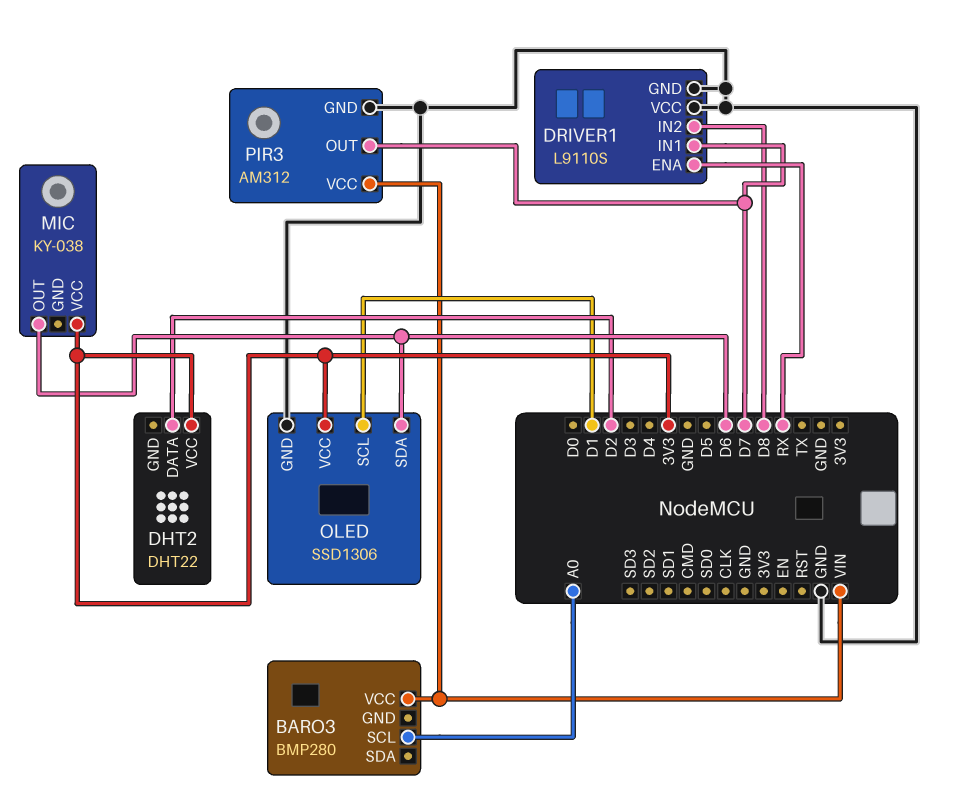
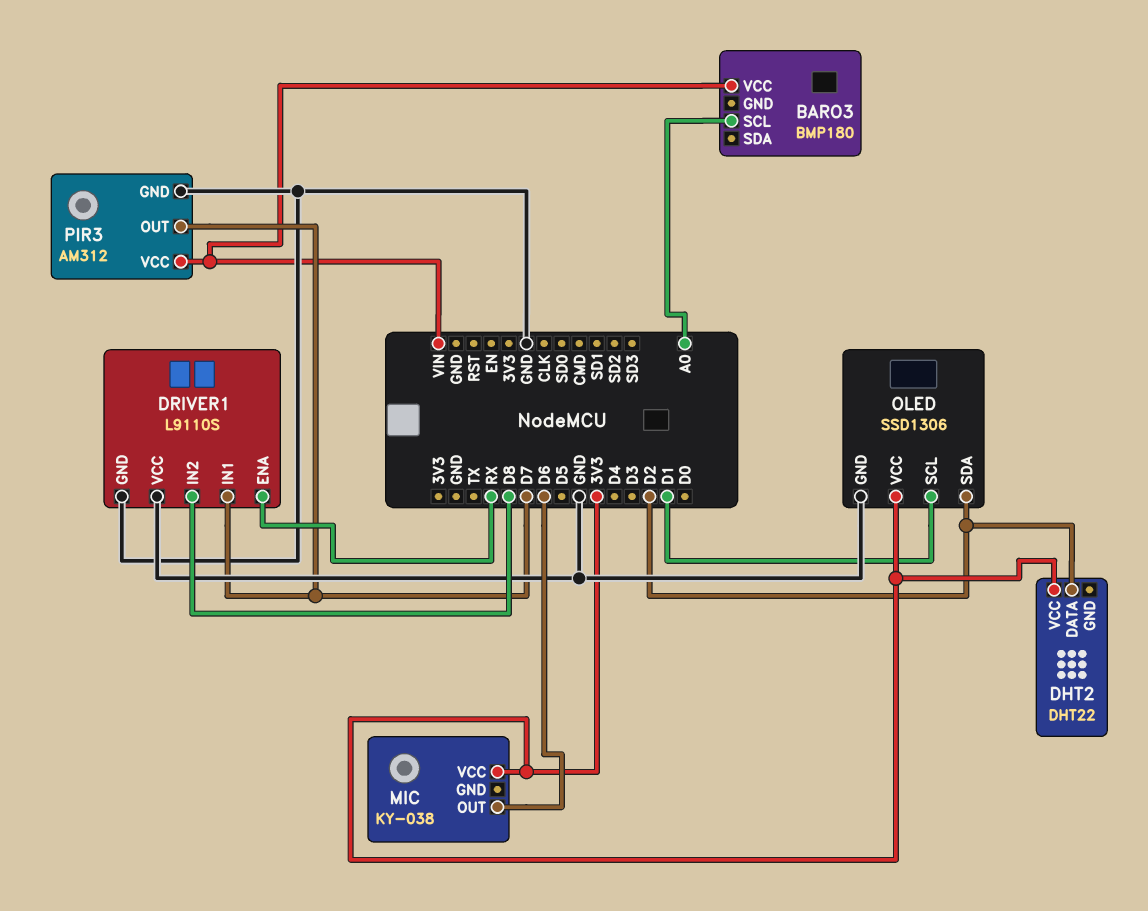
BARO3: BMP280 -> BMP180
OLED pin SDA: D6 -> D2

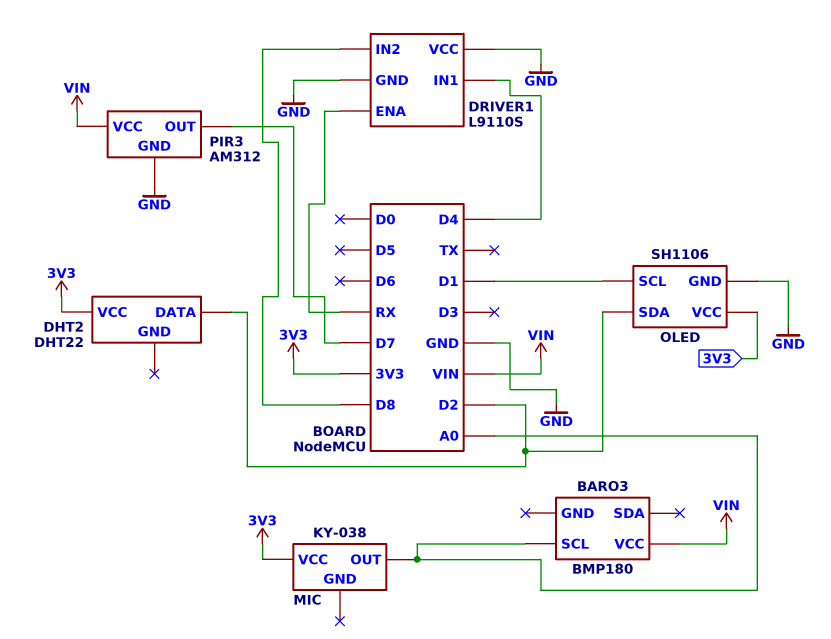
DRIVER1 pin IN1: D7 -> D4
MIC pin OUT: D6 -> A0
OLED: SSD1306 -> SH1106

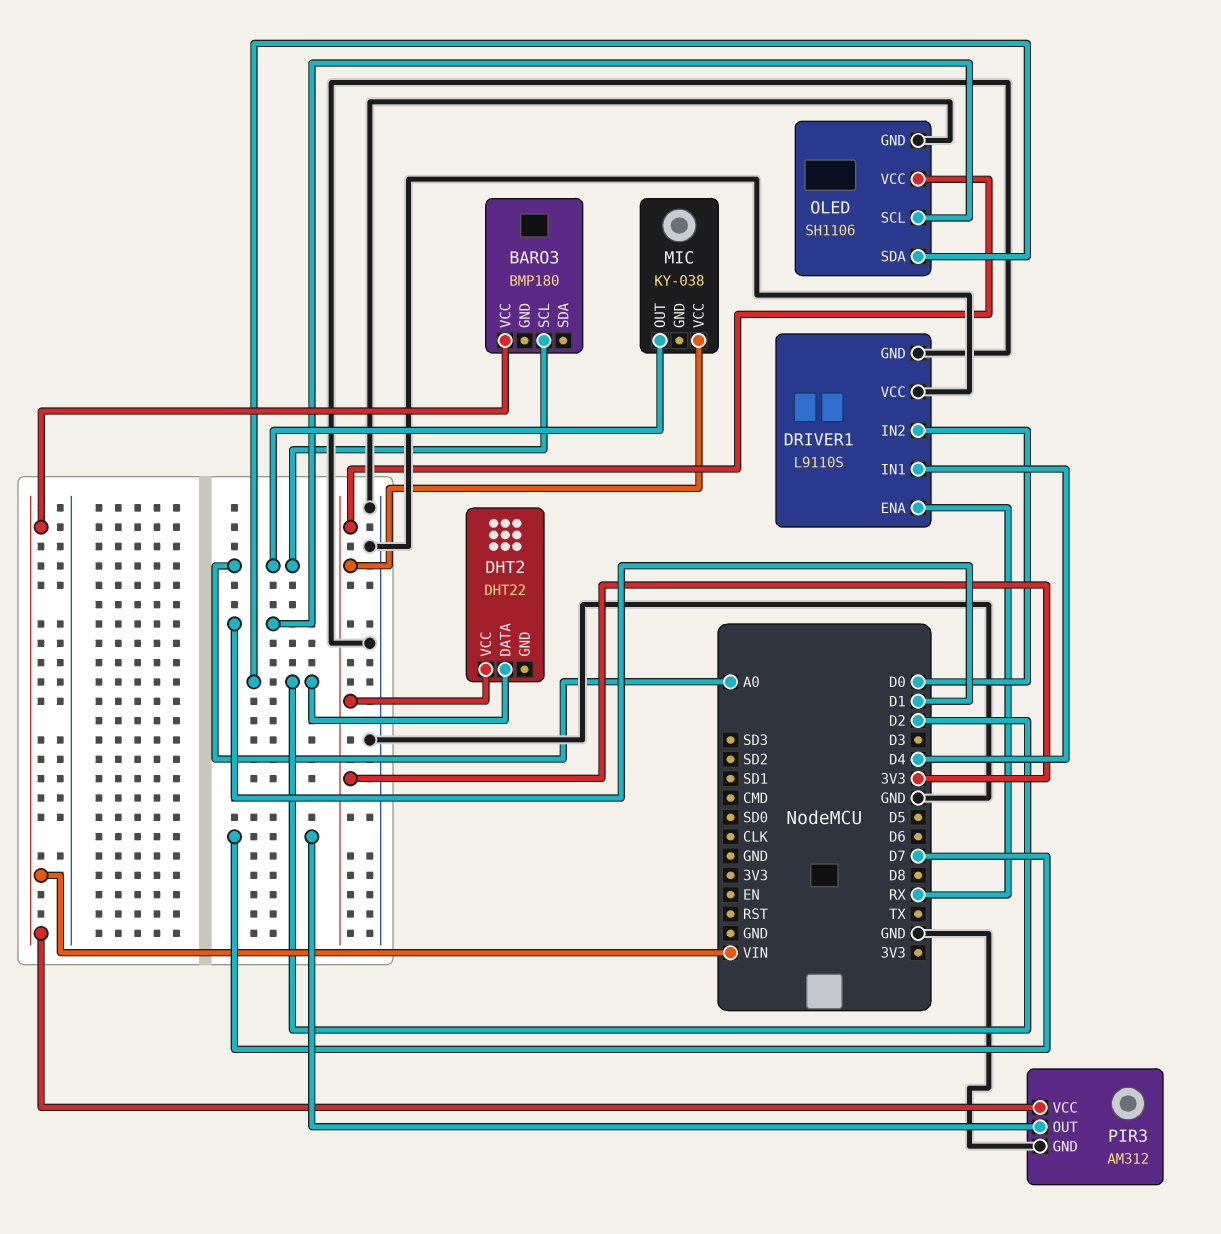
DRIVER1 pin IN2: D8 -> D0

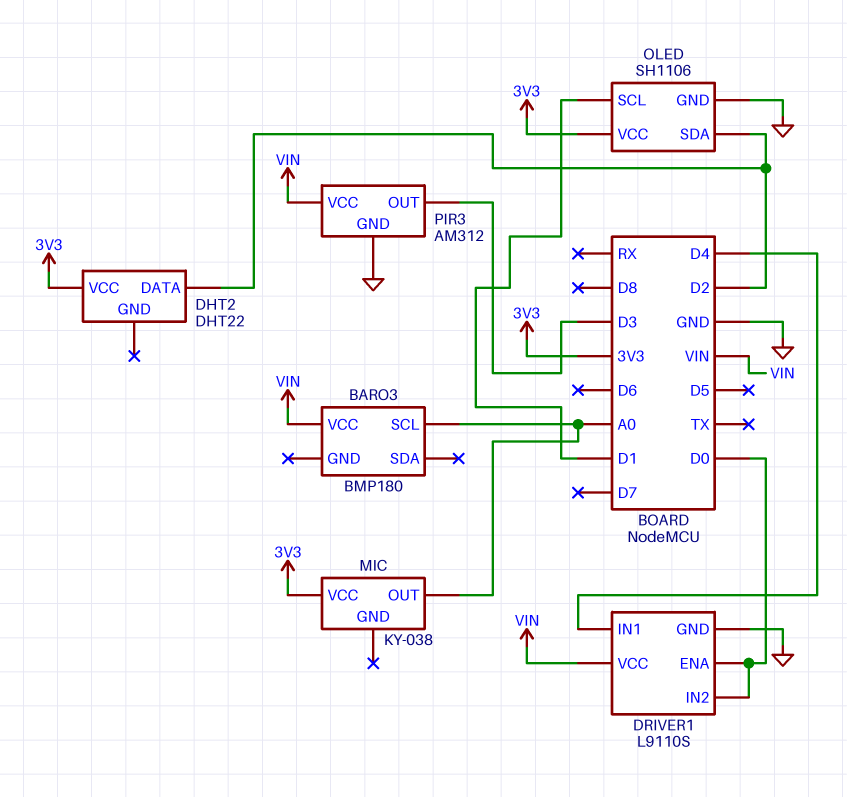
DRIVER1 pin ENA: RX -> D0
DRIVER1 pin VCC: GND -> VIN
PIR3 pin OUT: D7 -> D3

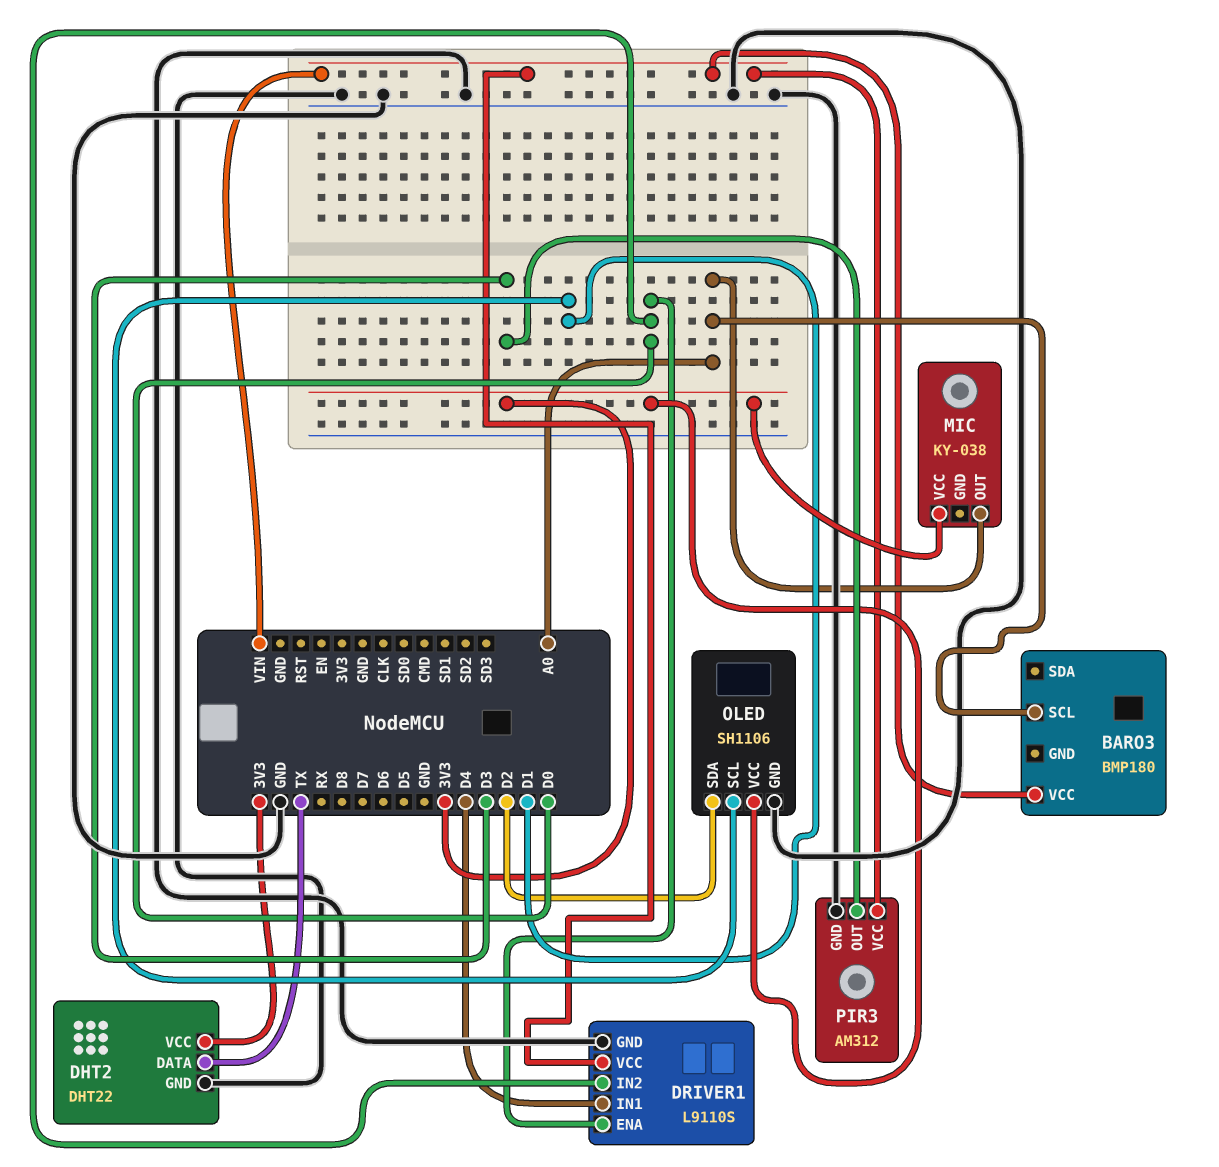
DHT2 pin DATA: D2 -> TX
DHT2 pin GND: none -> GND

